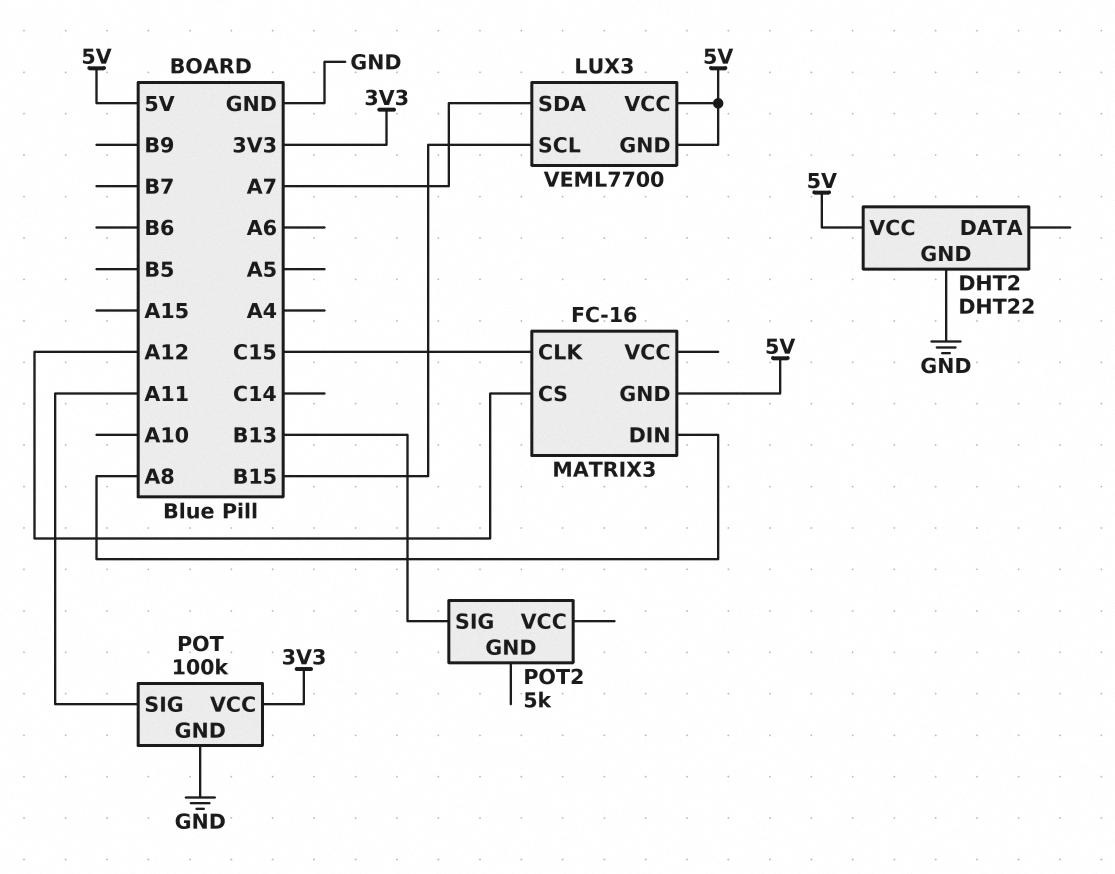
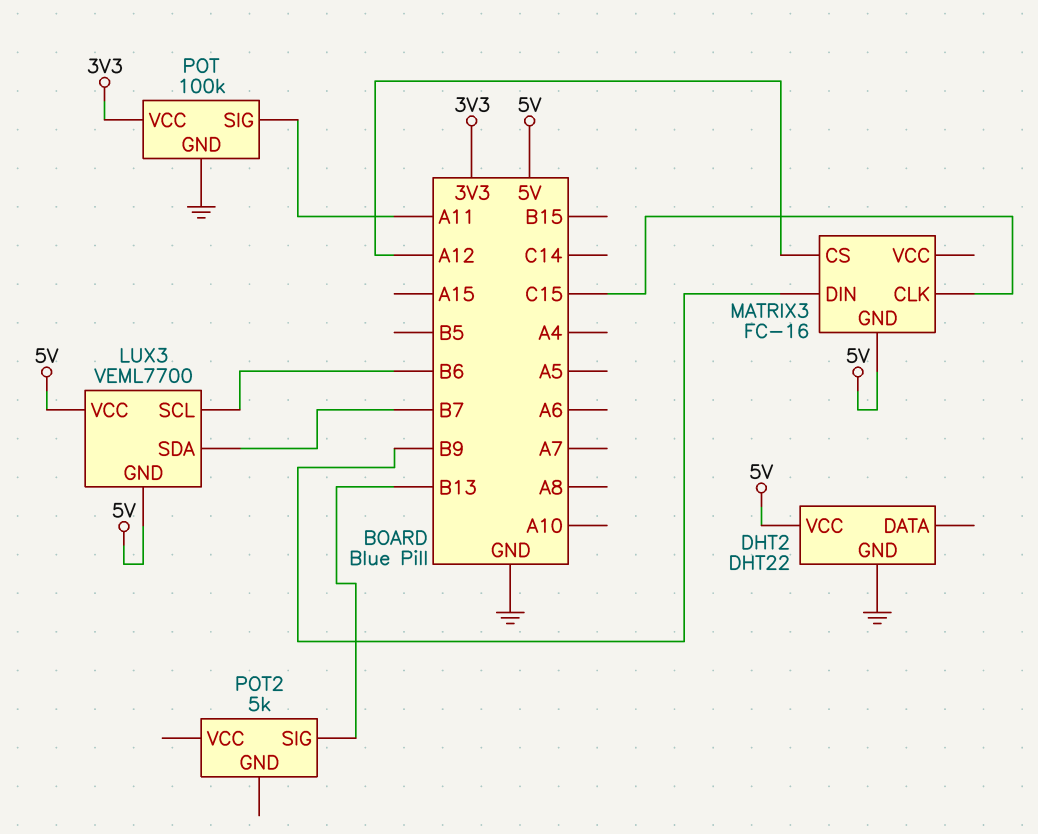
LUX3 pin SCL: B15 -> B6
LUX3 pin SDA: A7 -> B7
MATRIX3 pin DIN: A8 -> B9

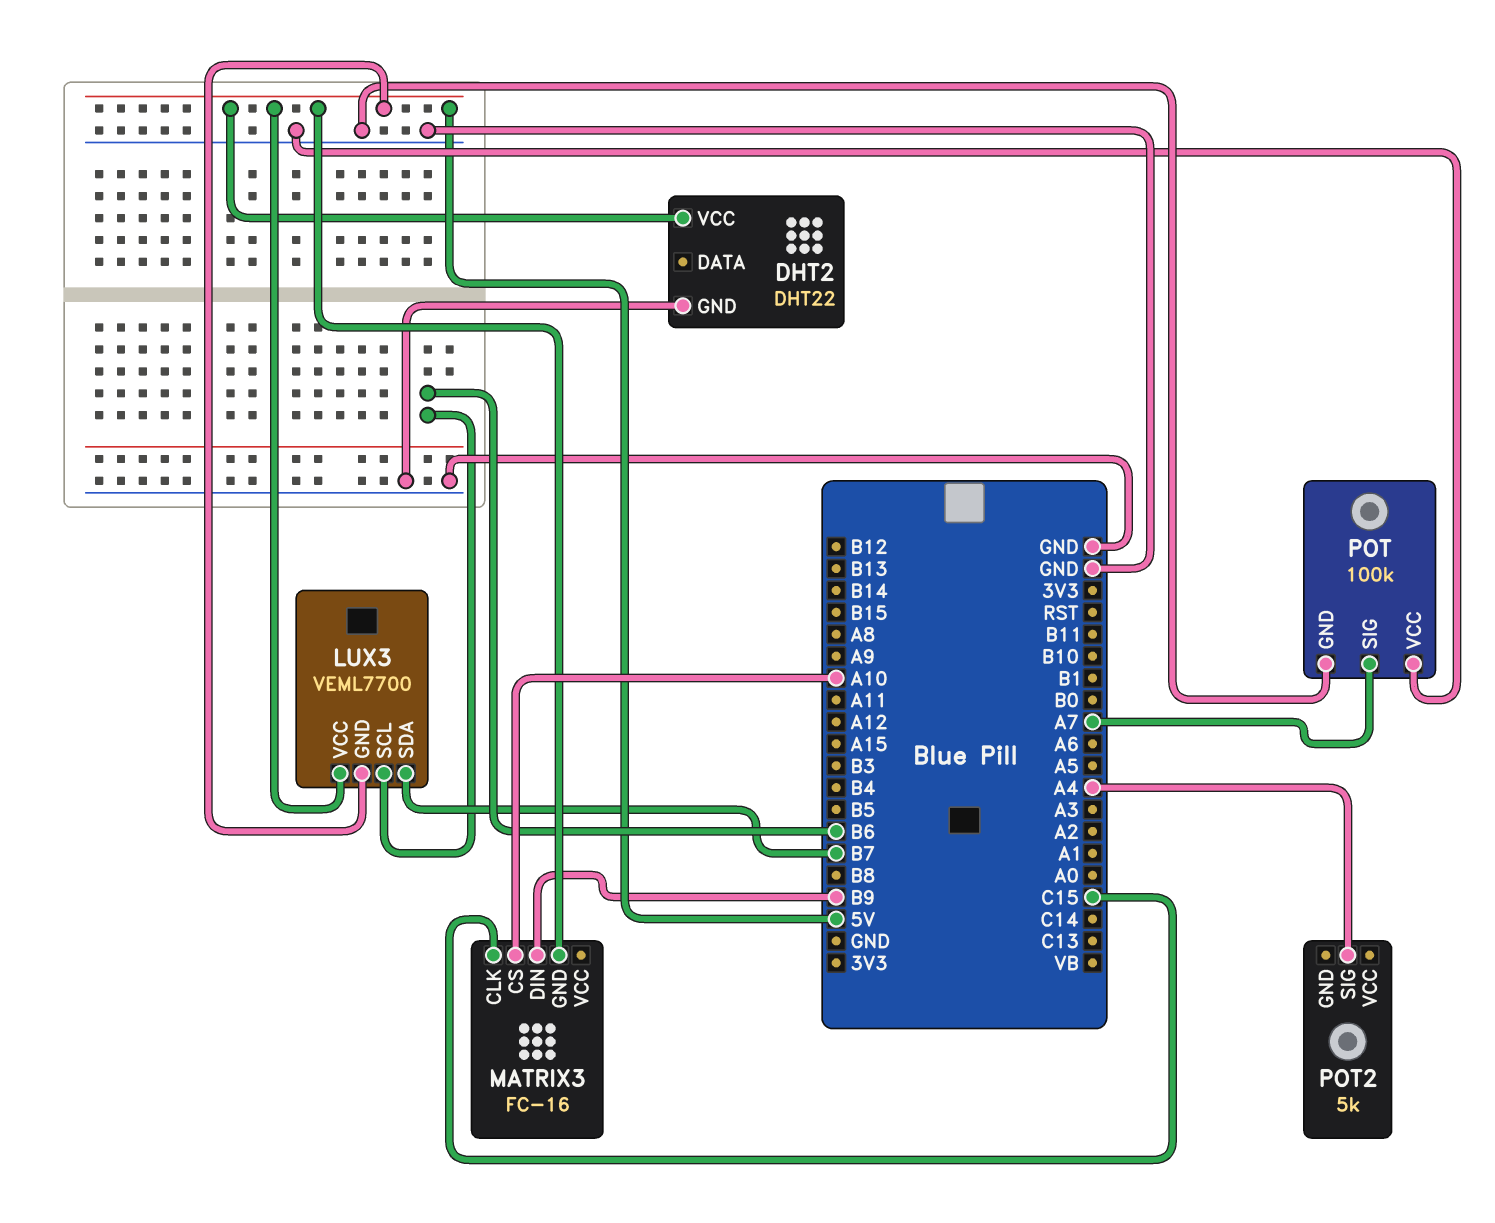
MATRIX3 pin CS: A12 -> A10
POT pin SIG: A11 -> A7
POT pin VCC: 3V3 -> GND
POT2 pin SIG: B13 -> A4

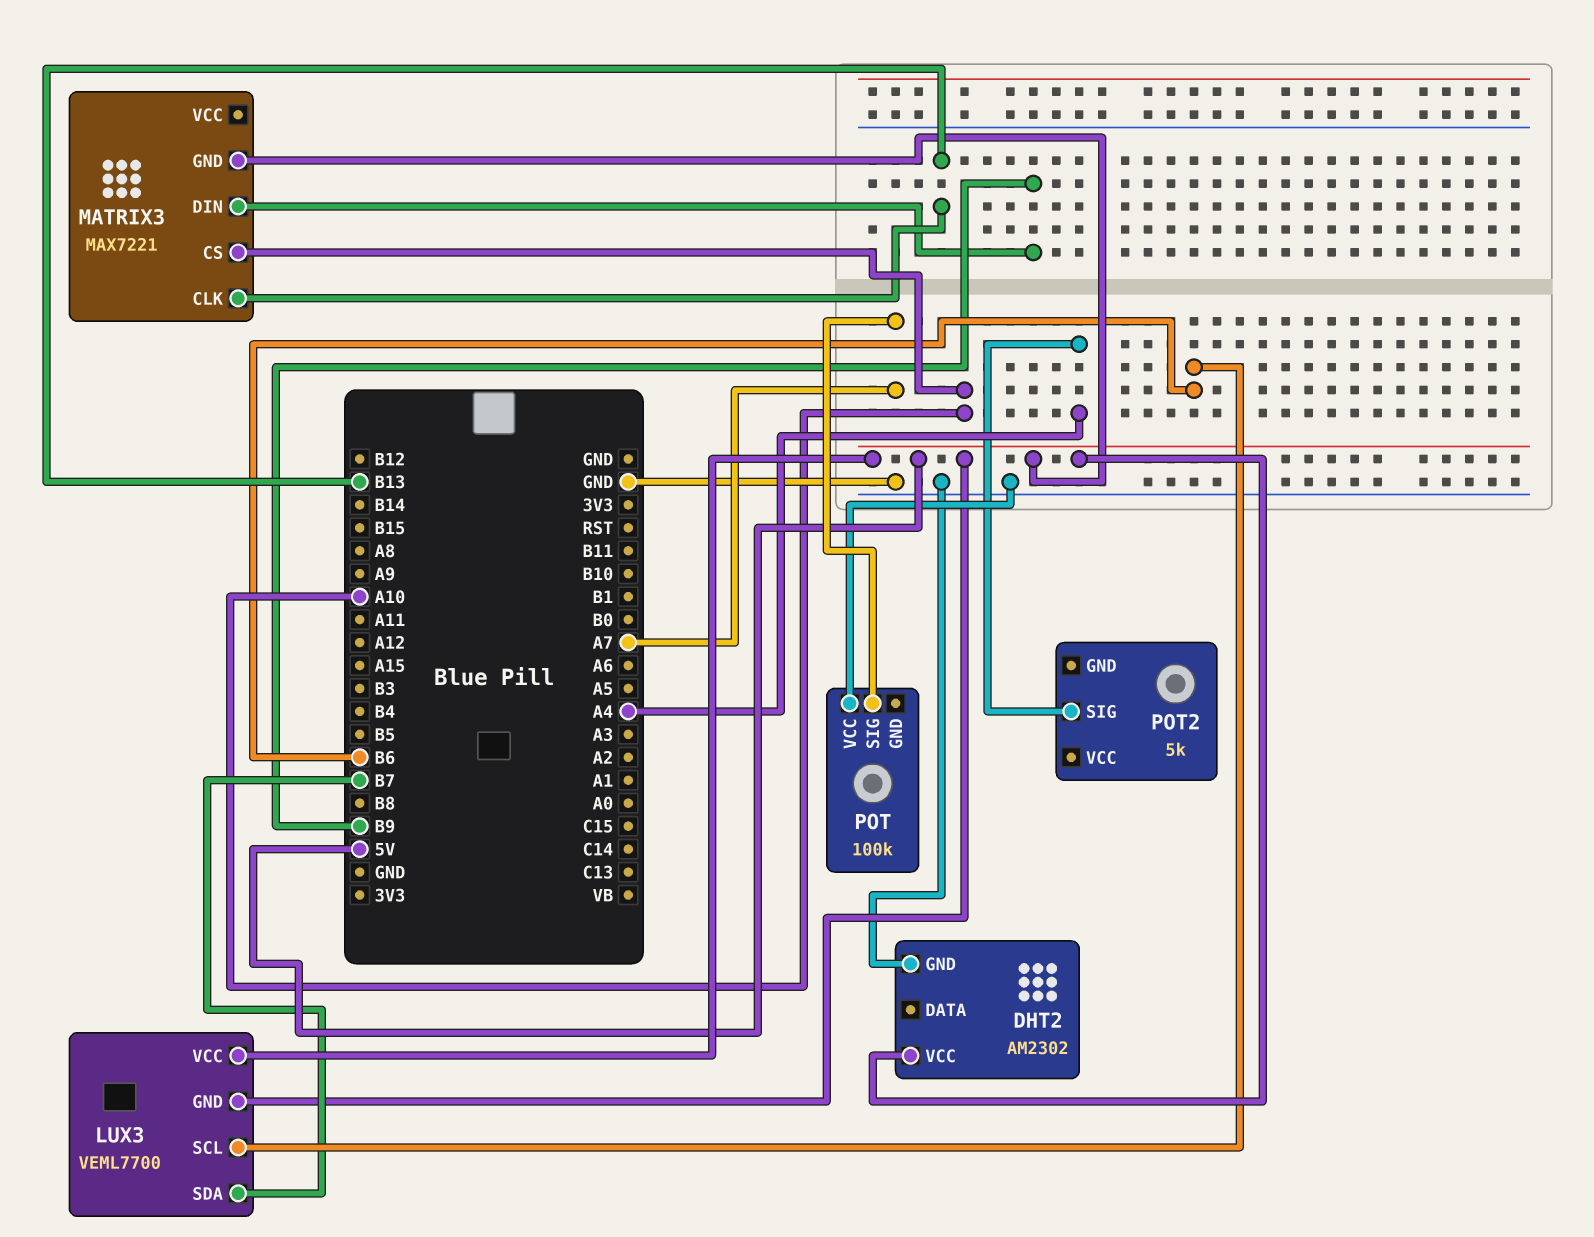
DHT2: DHT22 -> AM2302
MATRIX3: FC-16 -> MAX7221
MATRIX3 pin CLK: C15 -> B13
POT pin GND: GND -> none

